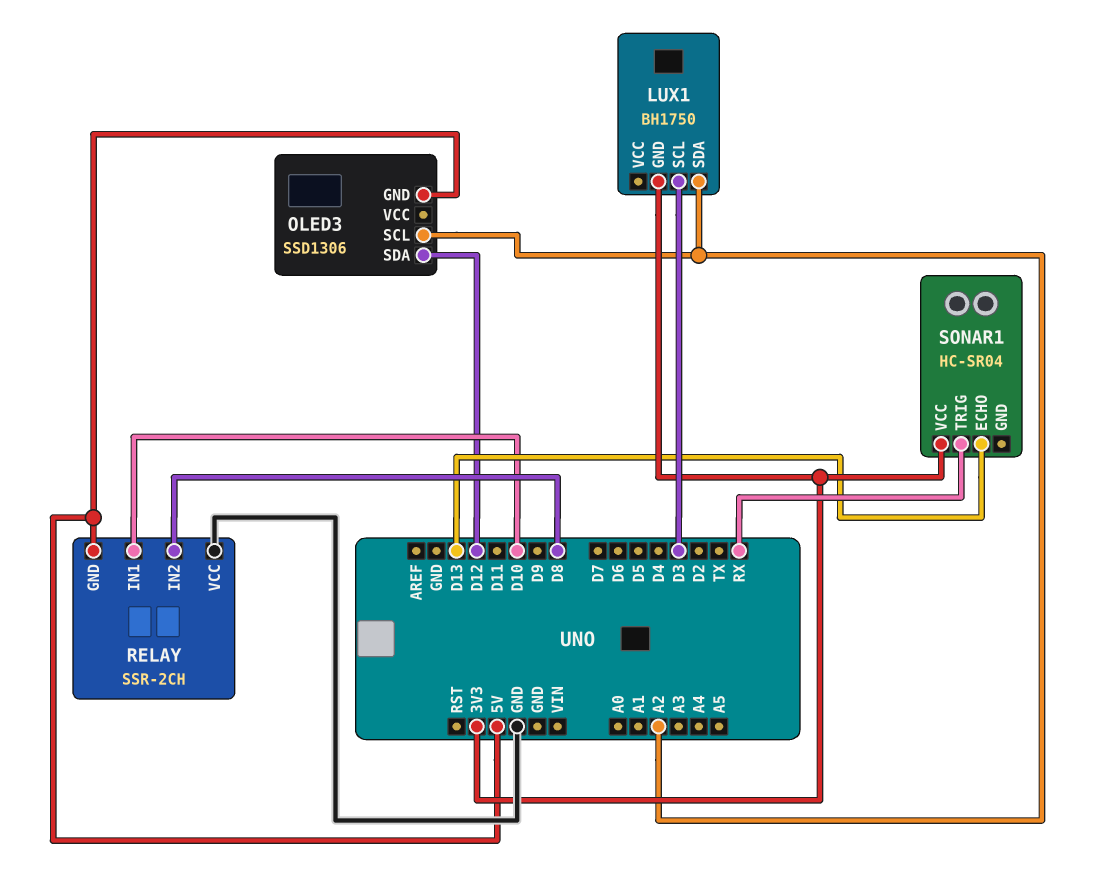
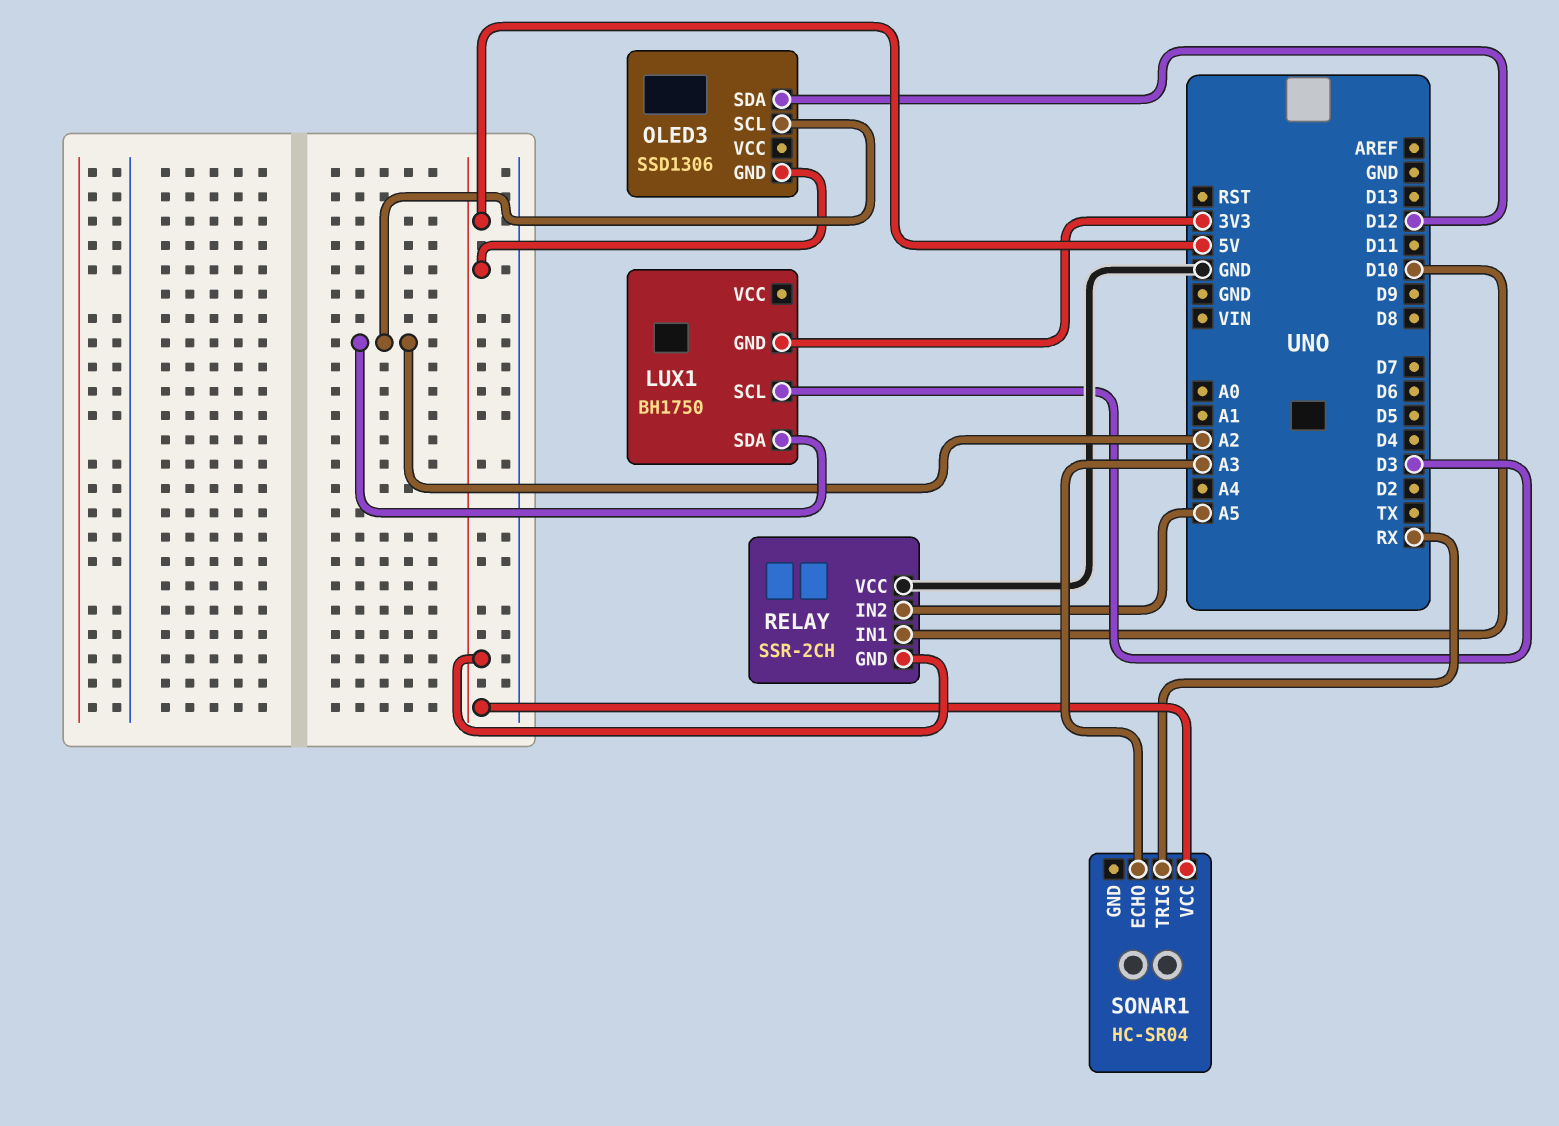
RELAY pin IN2: D8 -> A5
SONAR1 pin ECHO: D13 -> A3
SONAR1 pin VCC: 3V3 -> 5V

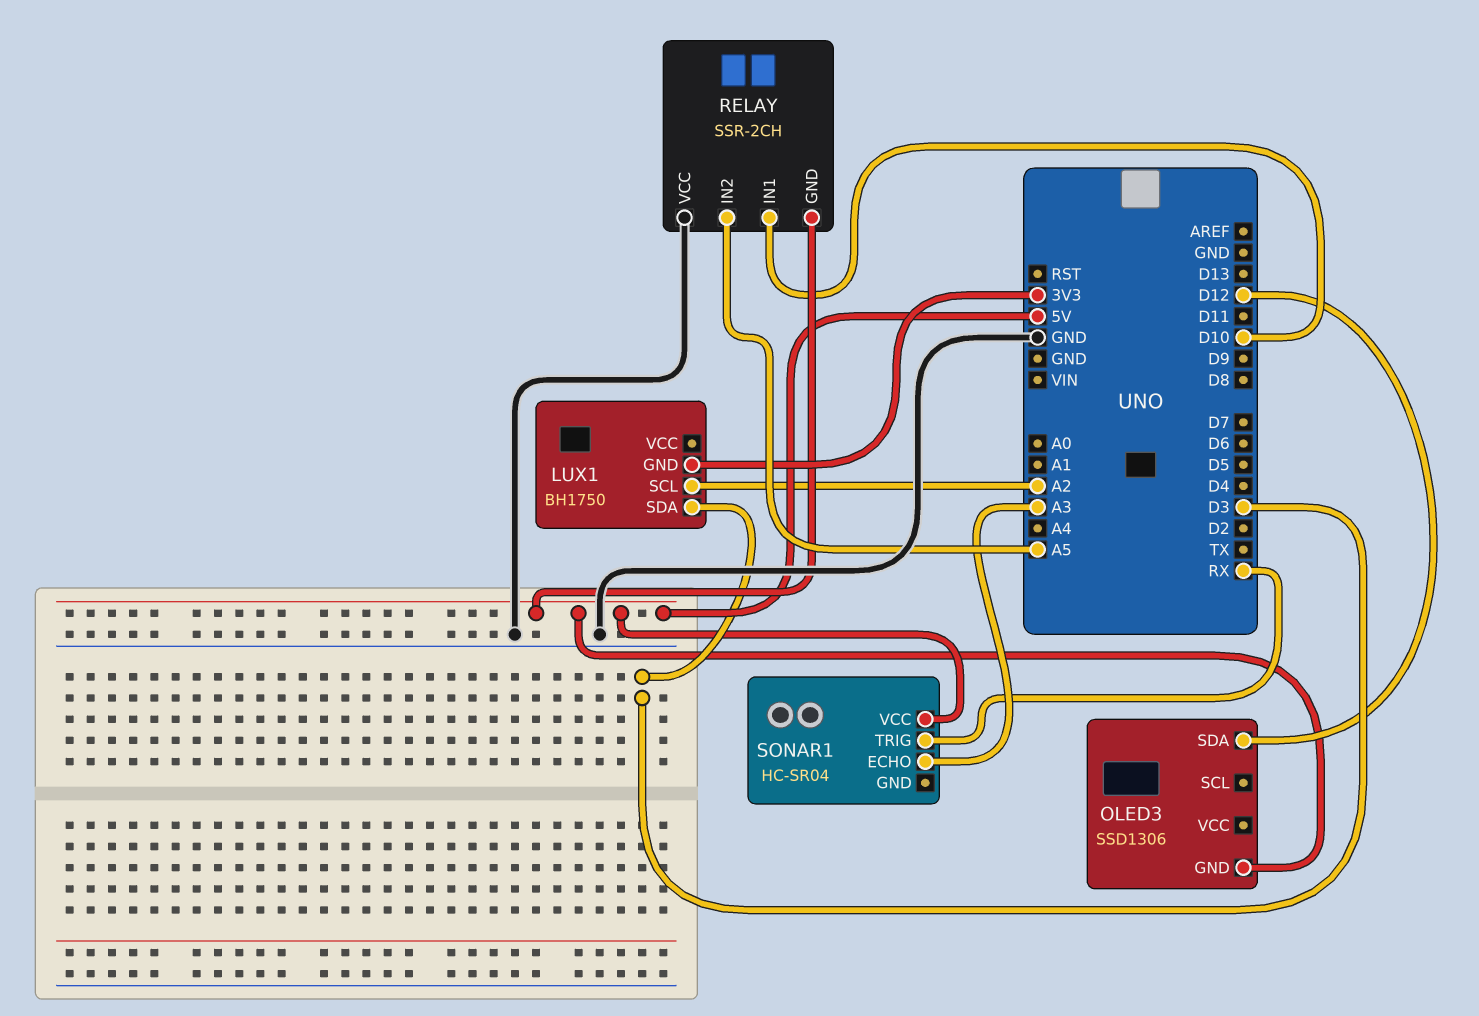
LUX1 pin SCL: D3 -> A2
LUX1 pin SDA: A2 -> D3
OLED3 pin SCL: A2 -> none

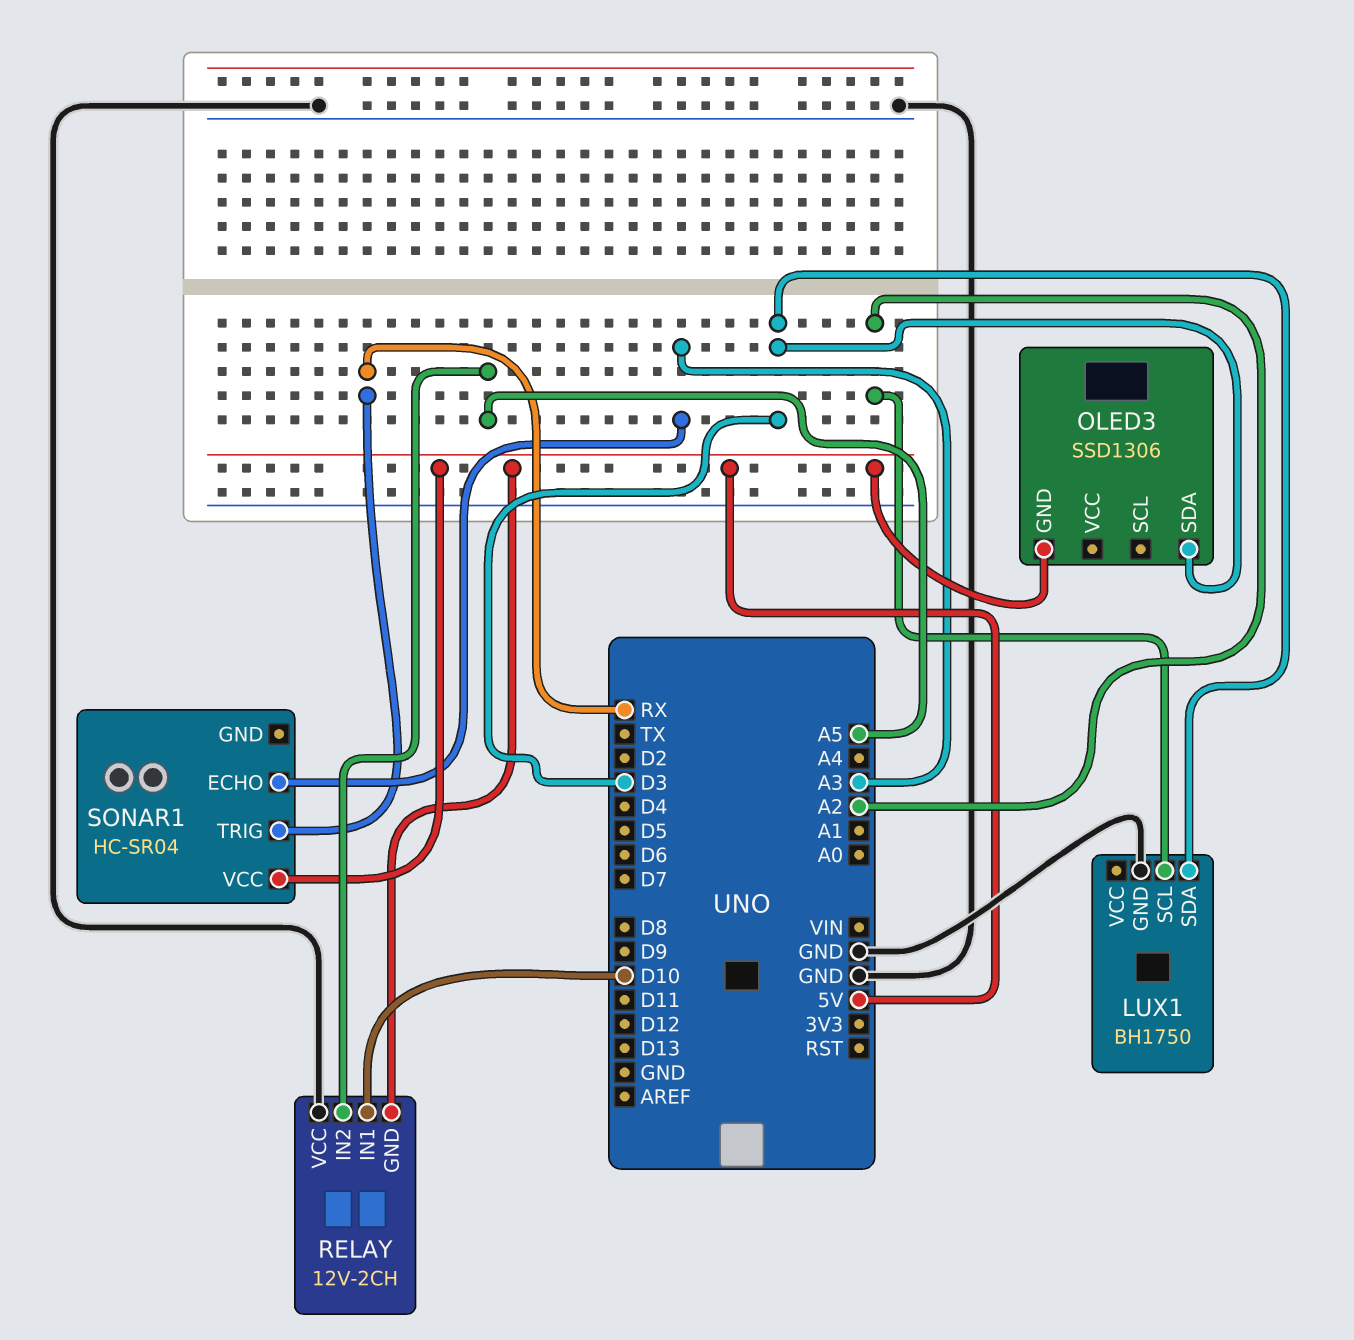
LUX1 pin GND: 3V3 -> GND
OLED3 pin SDA: D12 -> D3
RELAY: SSR-2CH -> 12V-2CH

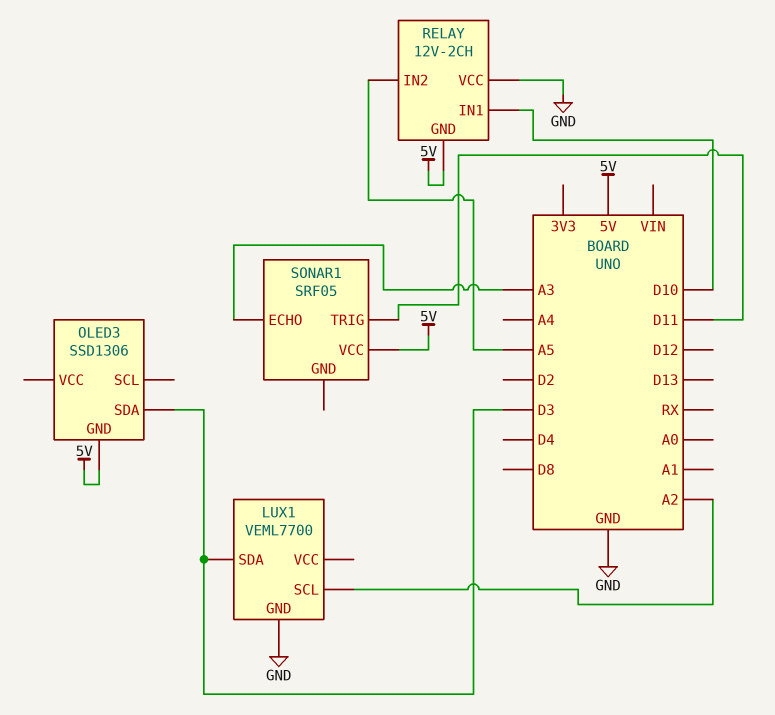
LUX1: BH1750 -> VEML7700
SONAR1: HC-SR04 -> SRF05
SONAR1 pin TRIG: RX -> D11

